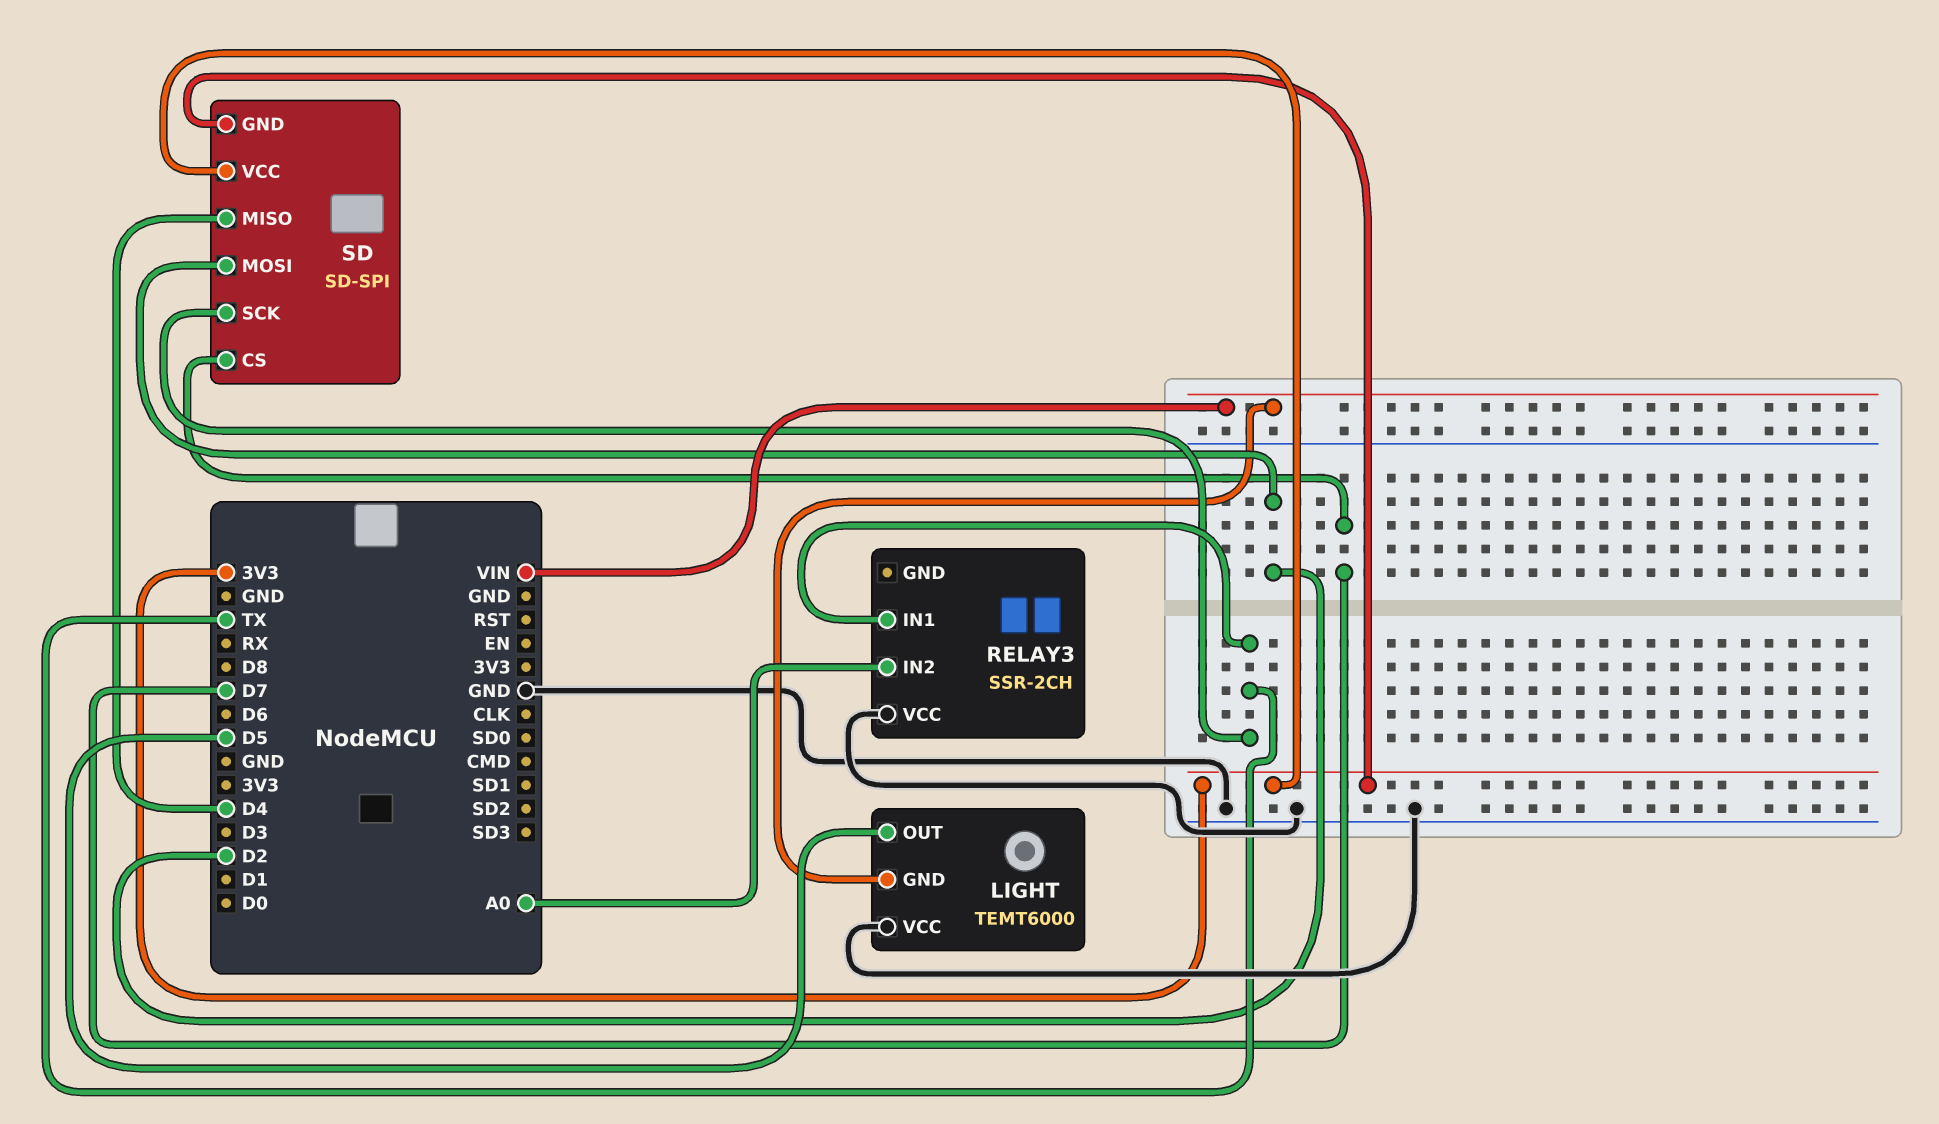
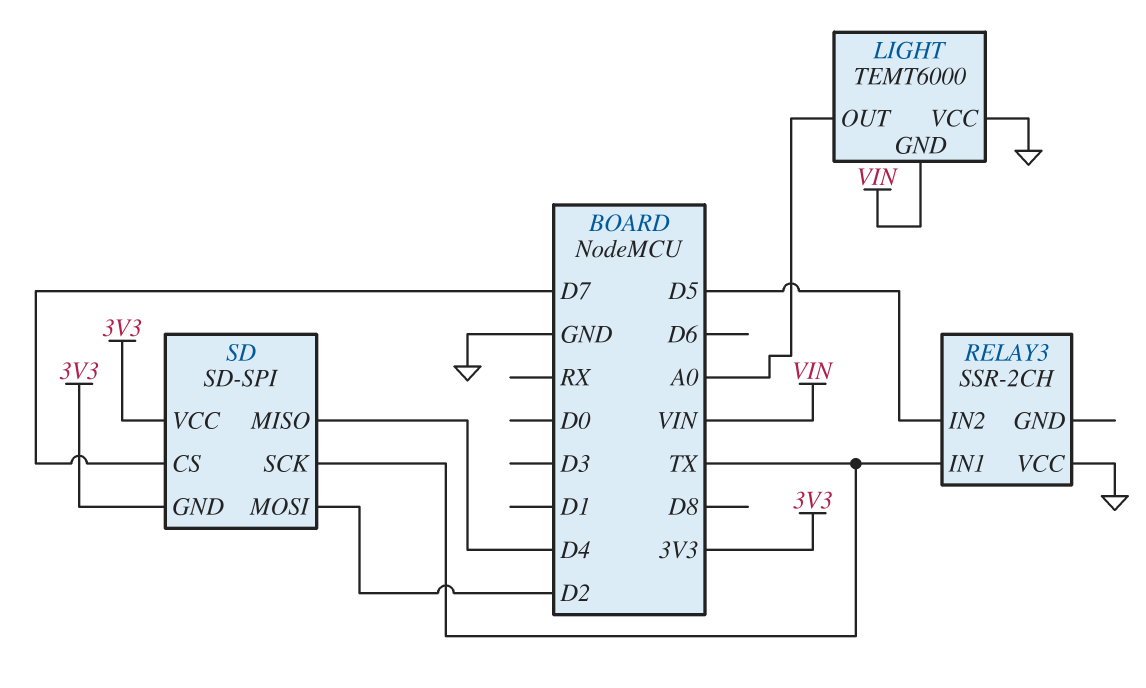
LIGHT pin OUT: D5 -> A0
RELAY3 pin IN2: A0 -> D5

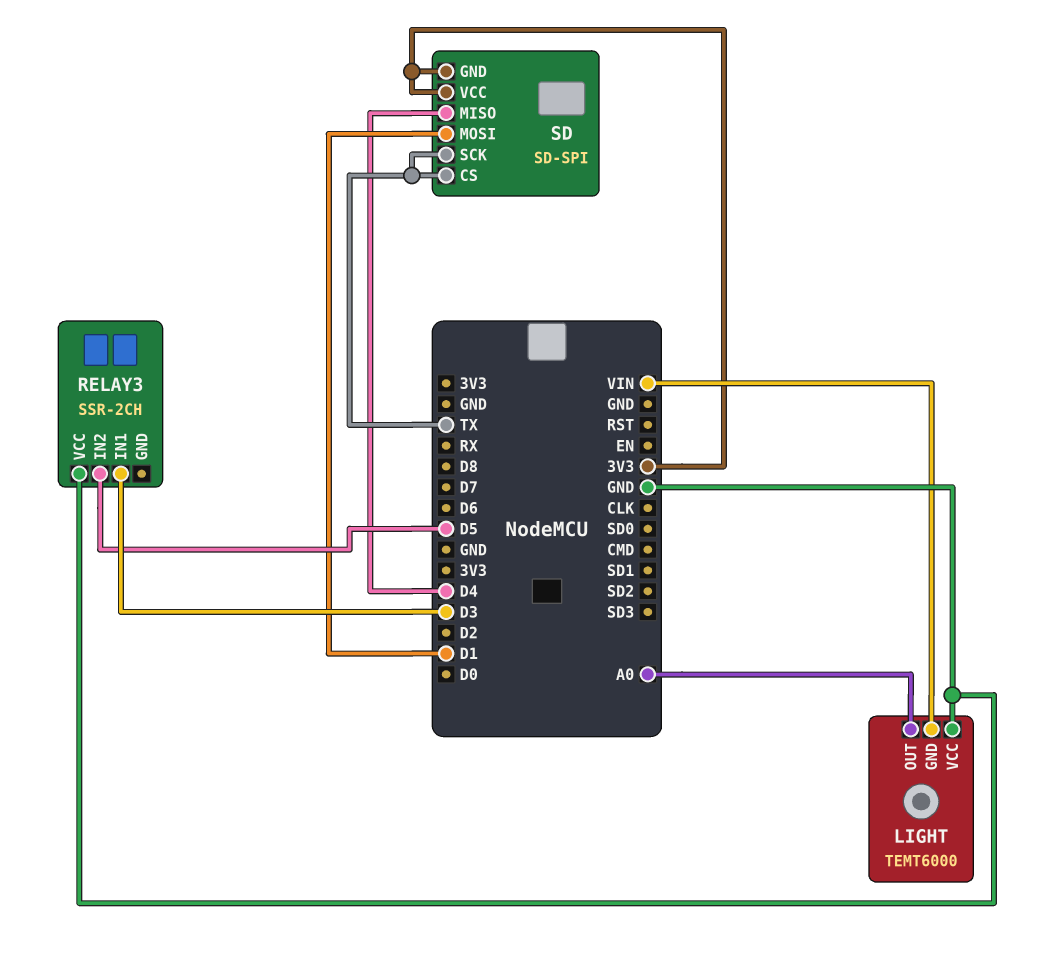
RELAY3 pin IN1: TX -> D3
SD pin CS: D7 -> TX
SD pin MOSI: D2 -> D1

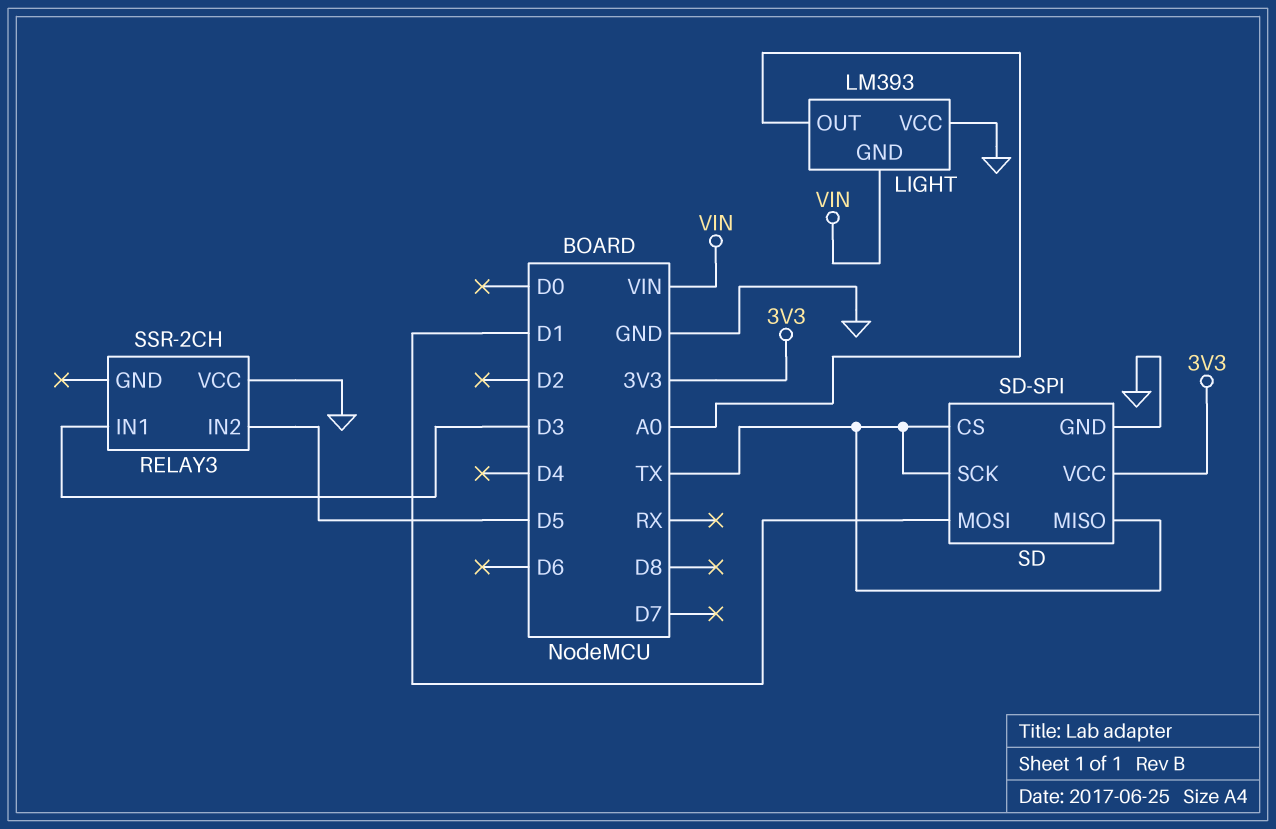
LIGHT: TEMT6000 -> LM393
SD pin GND: 3V3 -> GND
SD pin MISO: D4 -> TX

